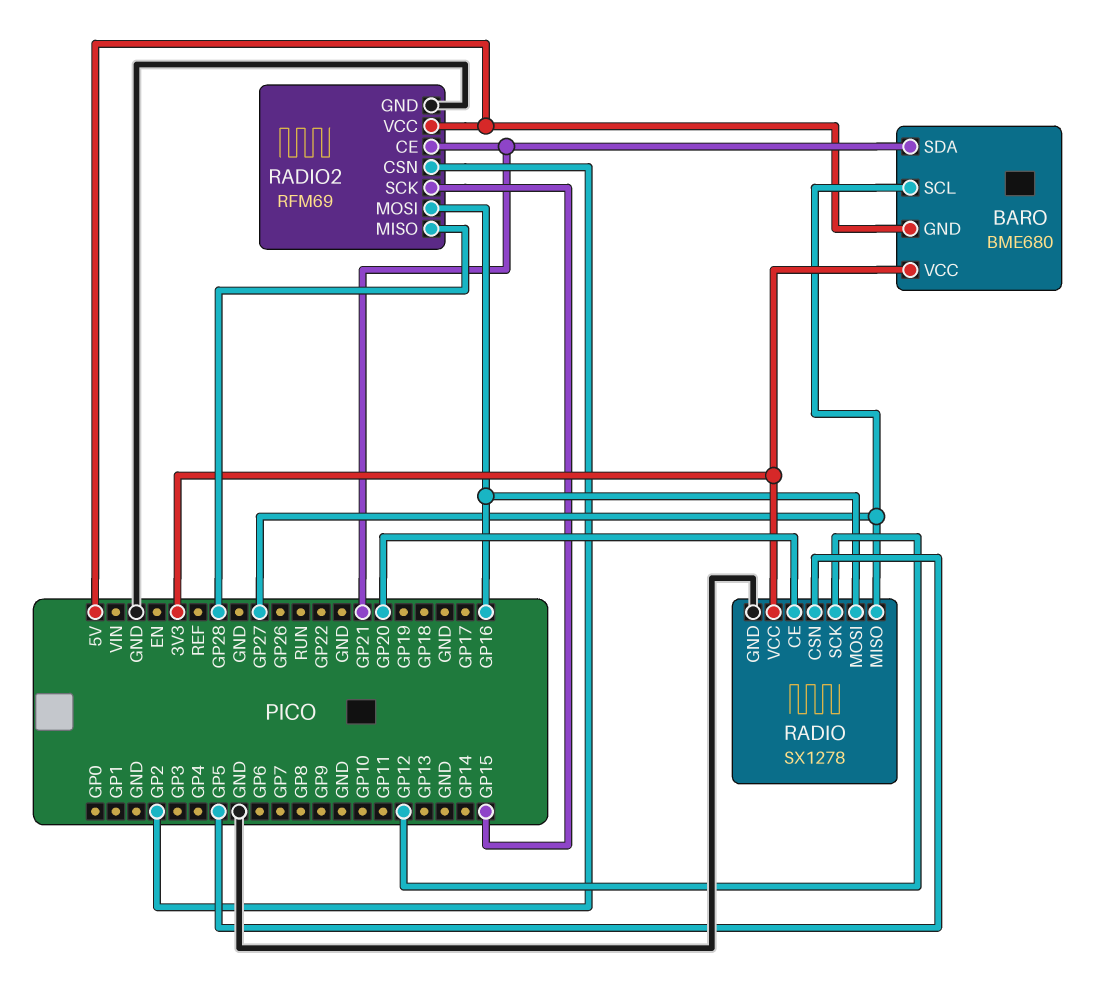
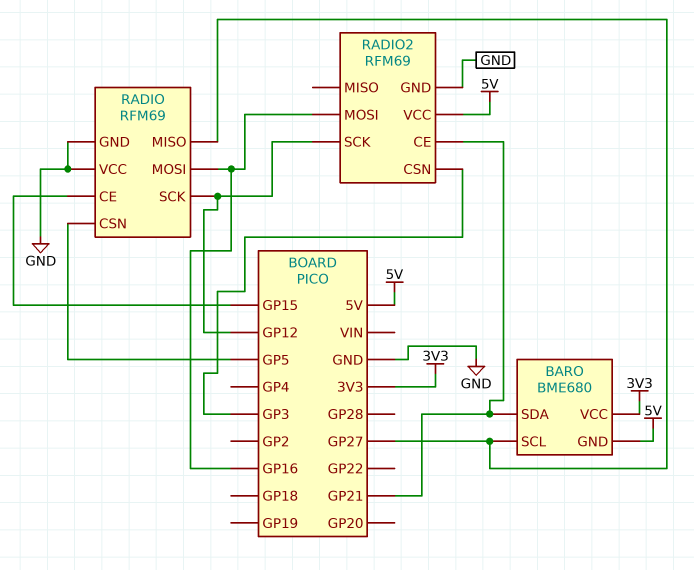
RADIO: SX1278 -> RFM69
RADIO pin CE: GP20 -> GP15
RADIO pin VCC: 3V3 -> GND
RADIO2 pin CSN: GP2 -> GP3
RADIO2 pin MISO: GP28 -> none
RADIO2 pin SCK: GP15 -> GP12

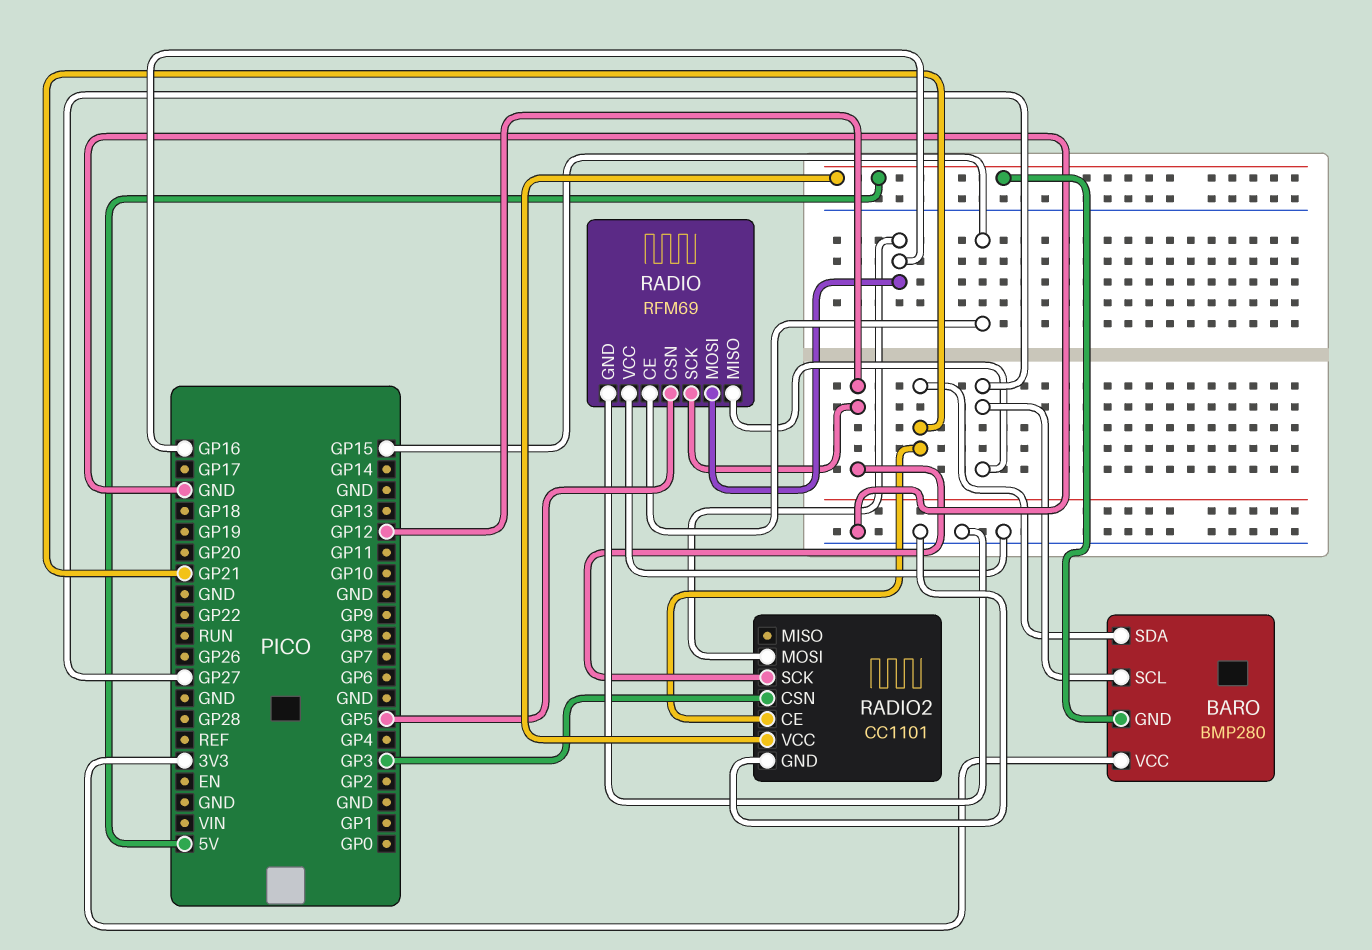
BARO: BME680 -> BMP280
RADIO2: RFM69 -> CC1101

